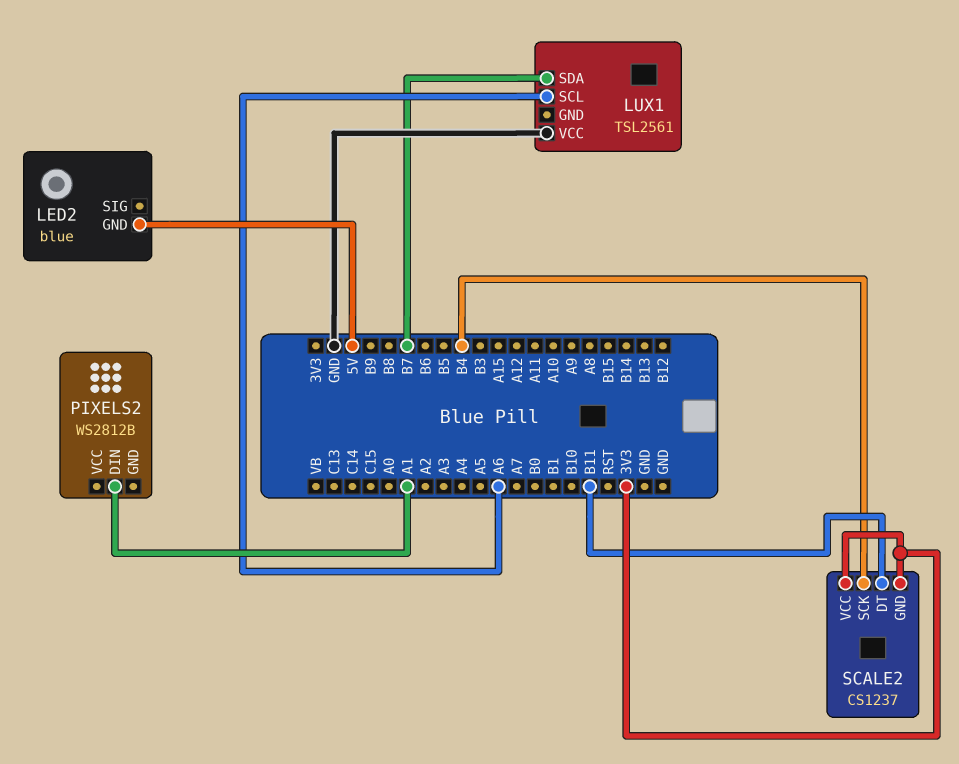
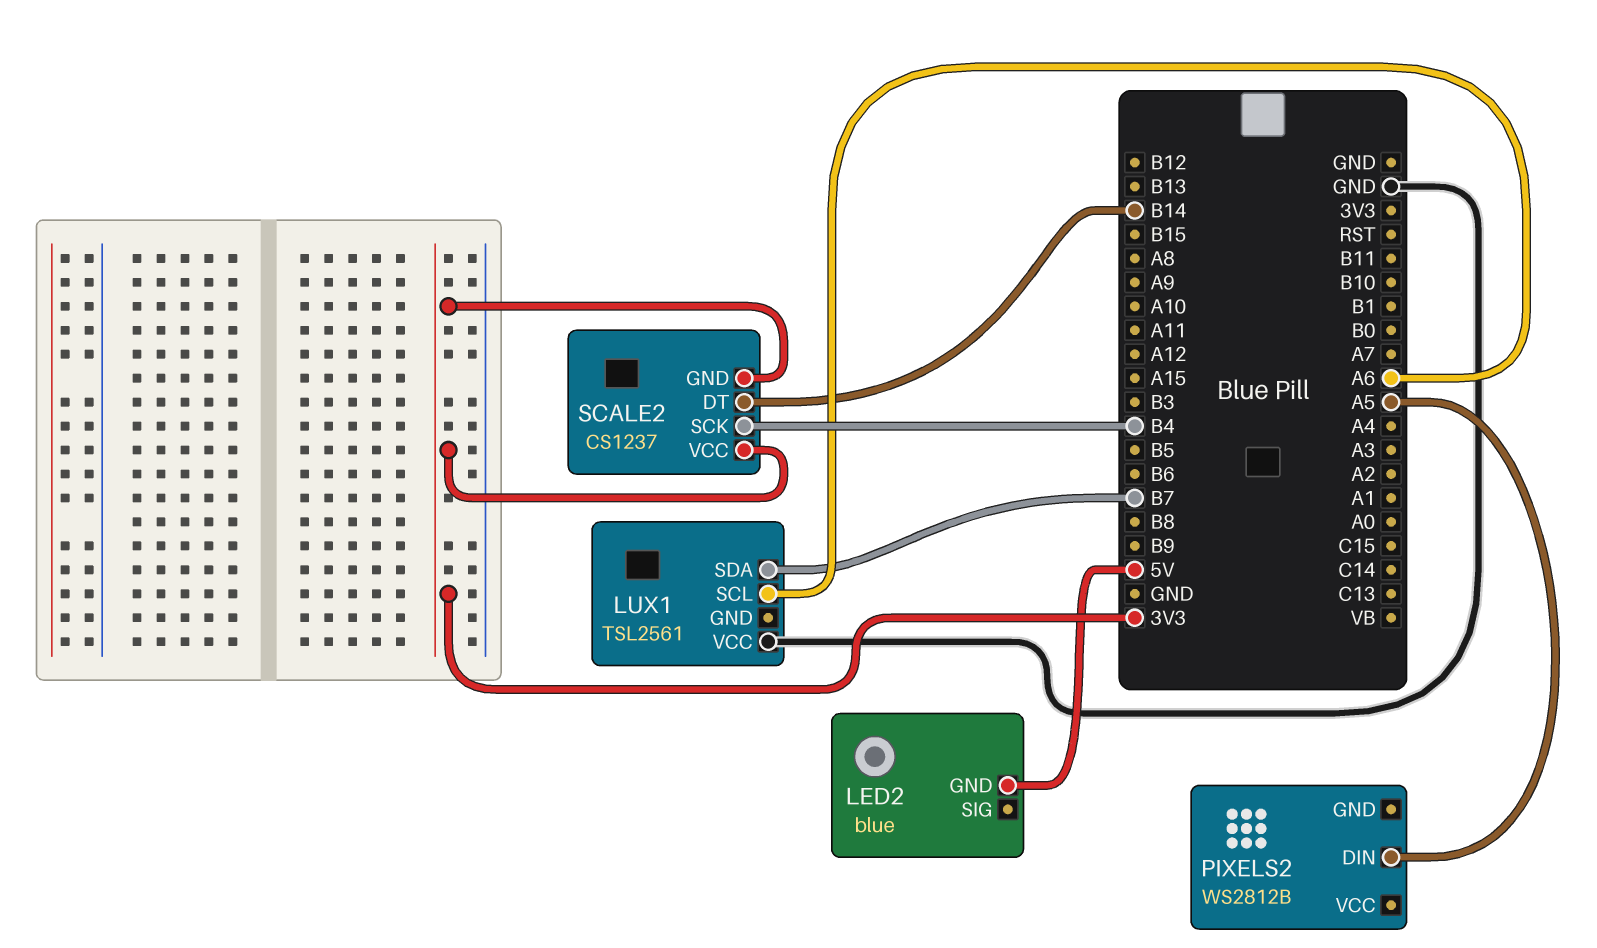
PIXELS2 pin DIN: A1 -> A5
SCALE2 pin DT: B11 -> B14

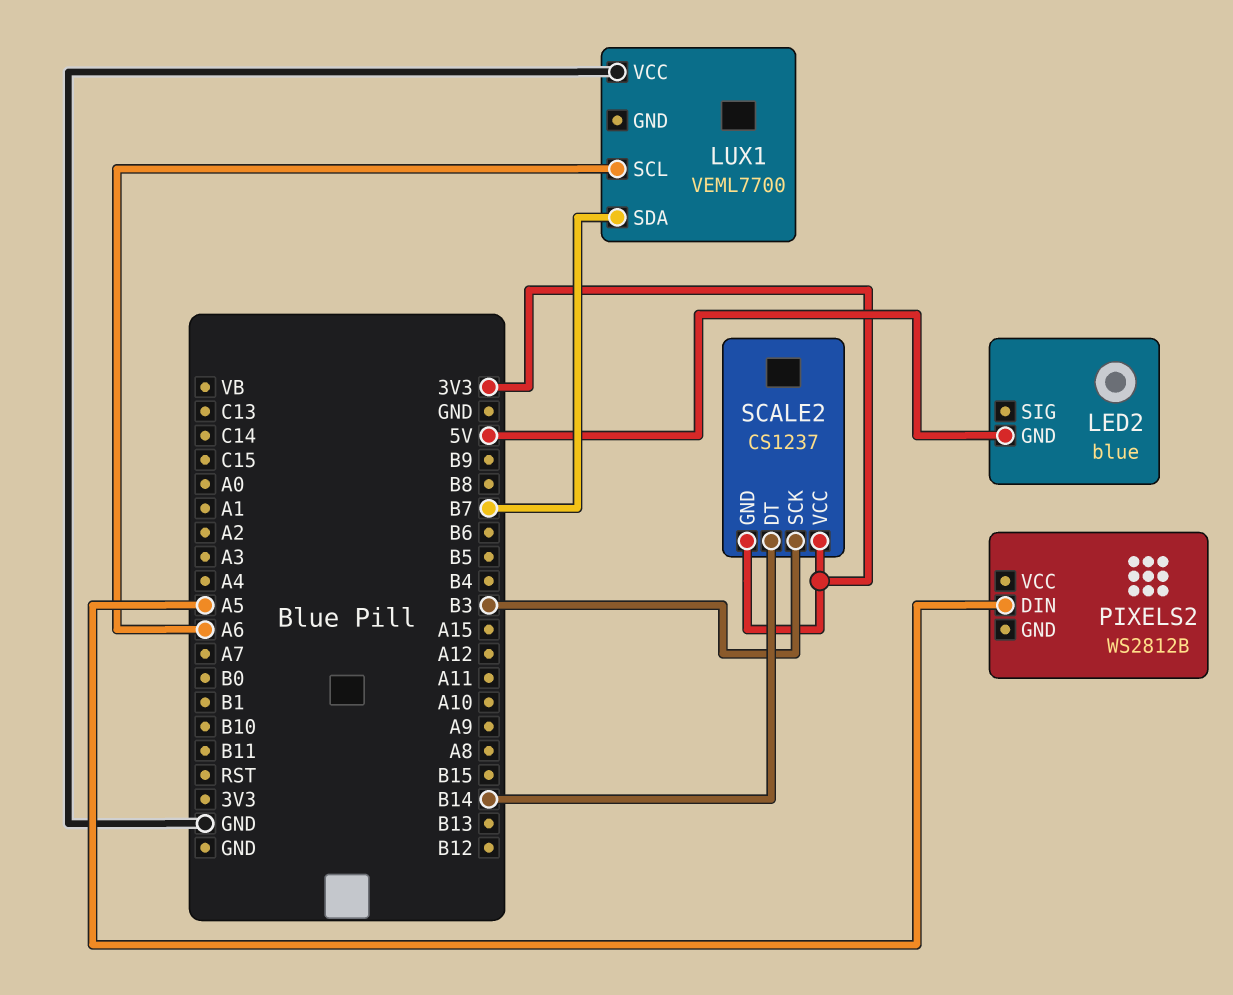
LUX1: TSL2561 -> VEML7700
SCALE2 pin SCK: B4 -> B3

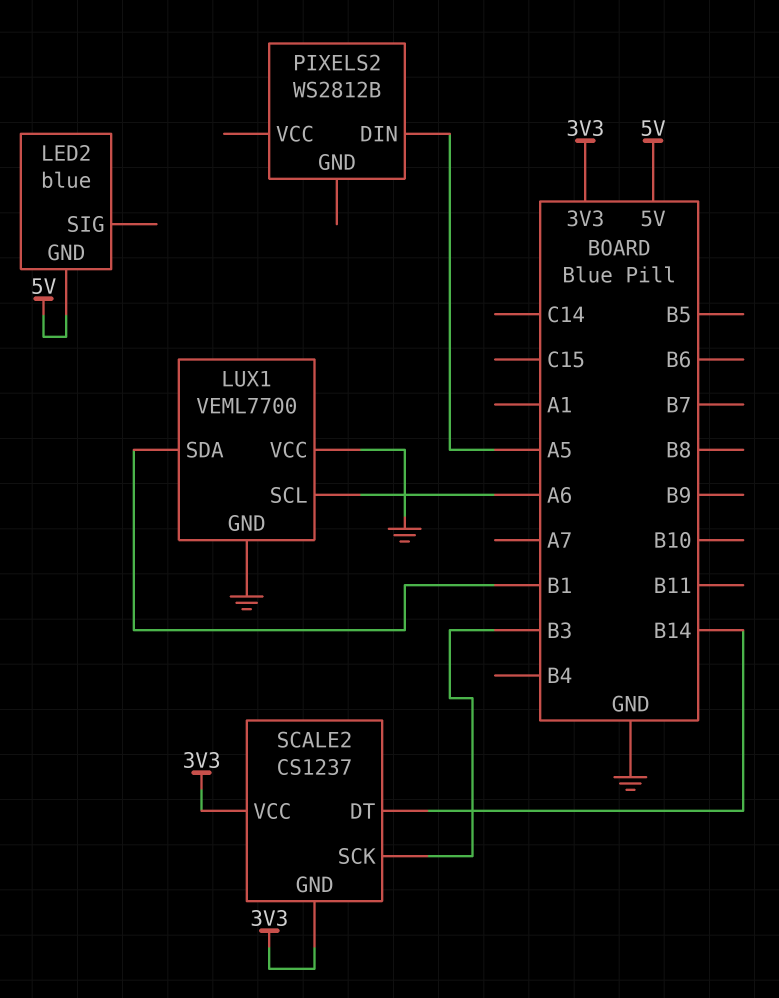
LUX1 pin GND: none -> GND
LUX1 pin SDA: B7 -> B1

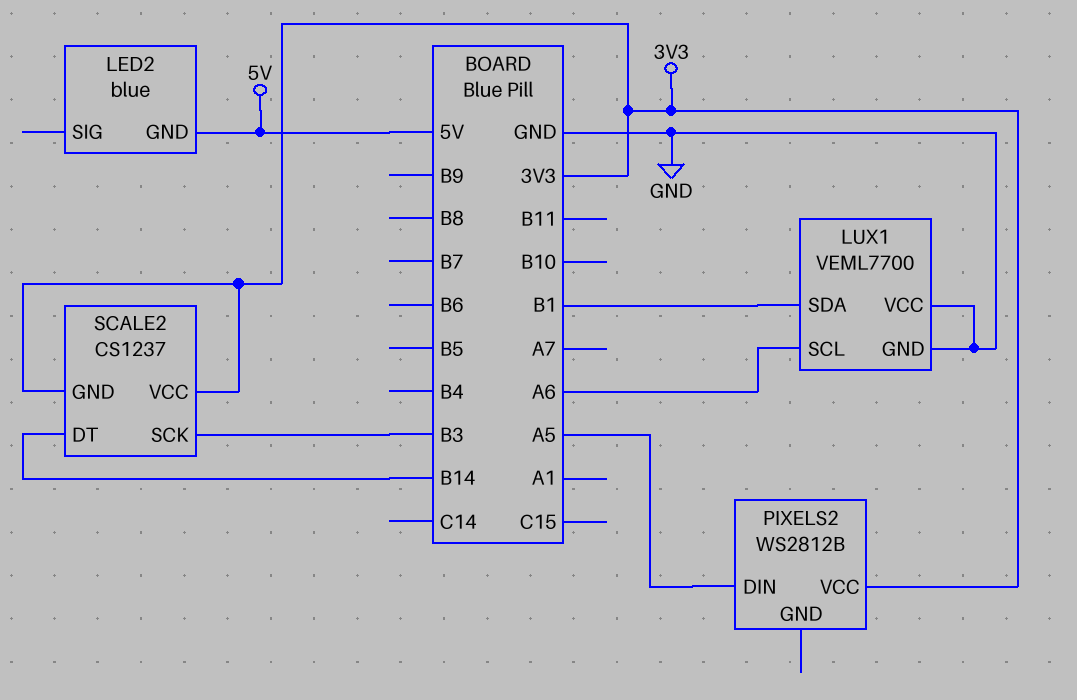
PIXELS2 pin VCC: none -> 3V3

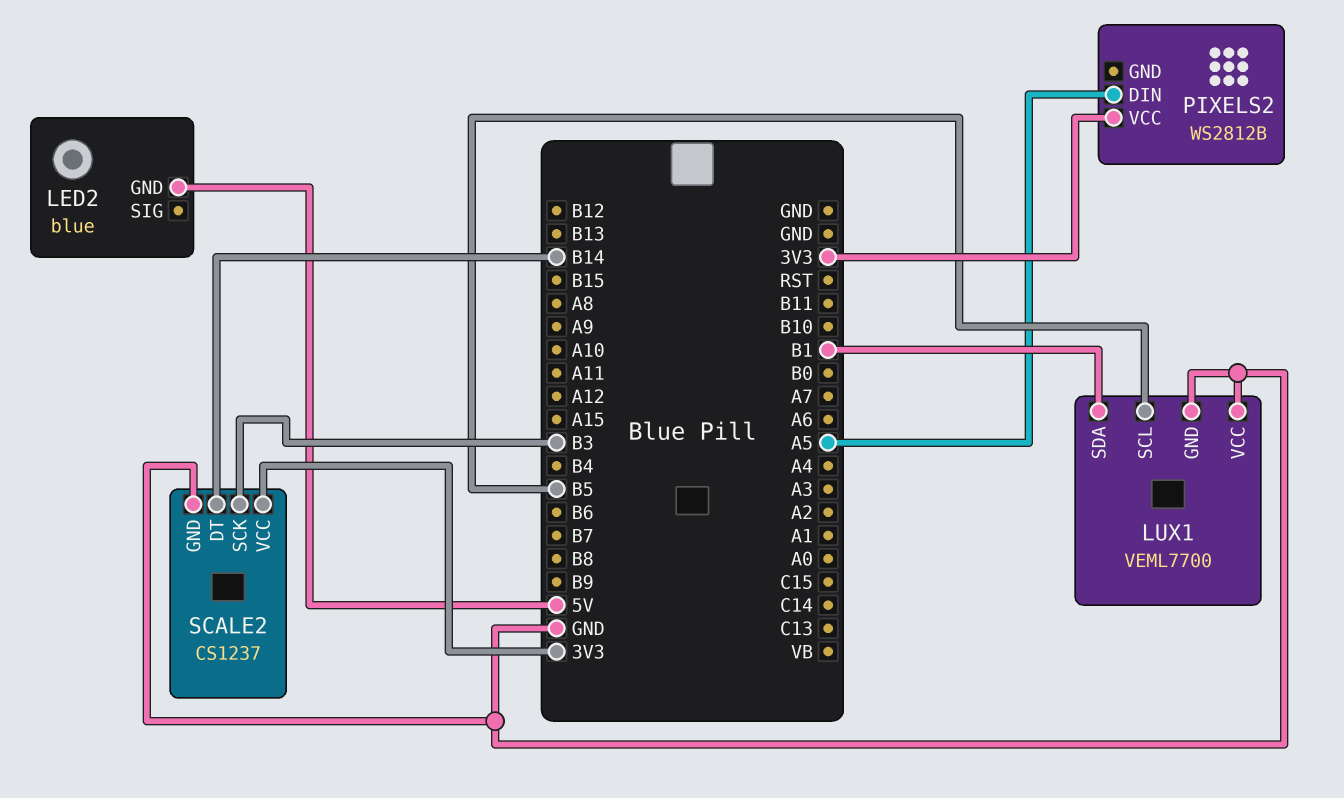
LUX1 pin SCL: A6 -> B5
SCALE2 pin GND: 3V3 -> GND

